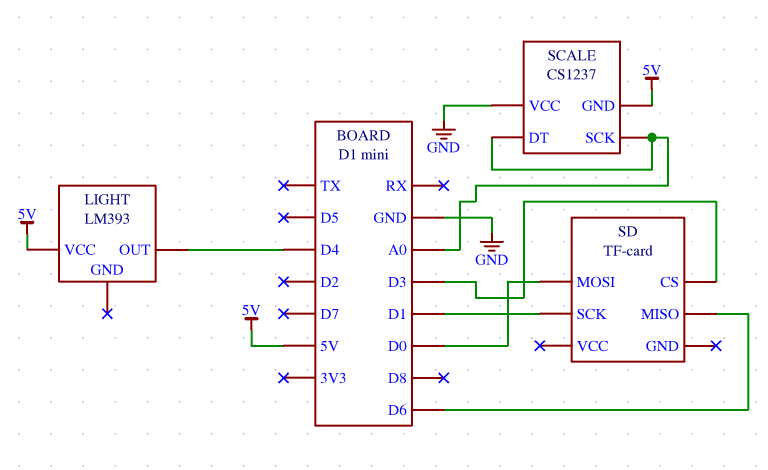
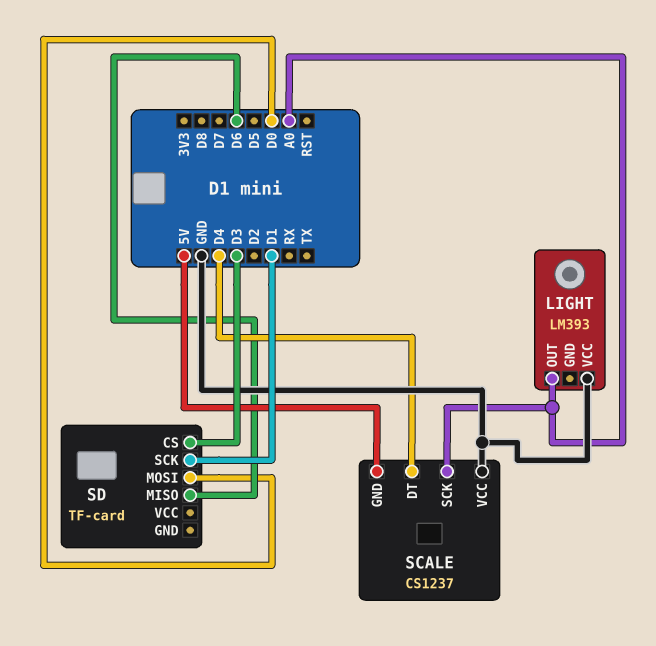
LIGHT pin OUT: D4 -> A0
LIGHT pin VCC: 5V -> GND
SCALE pin DT: A0 -> D4

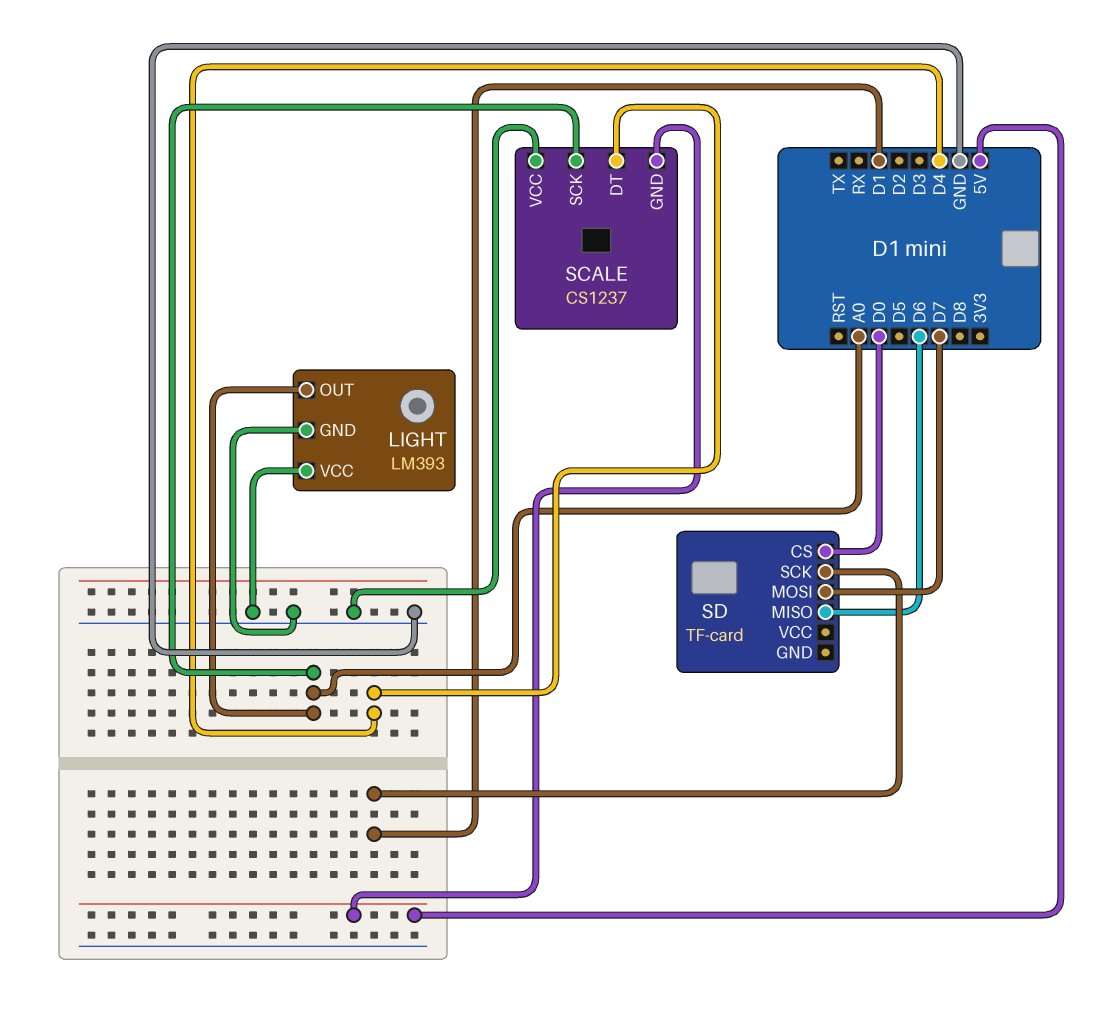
LIGHT pin GND: none -> GND
SD pin CS: D3 -> D0
SD pin MOSI: D0 -> D7

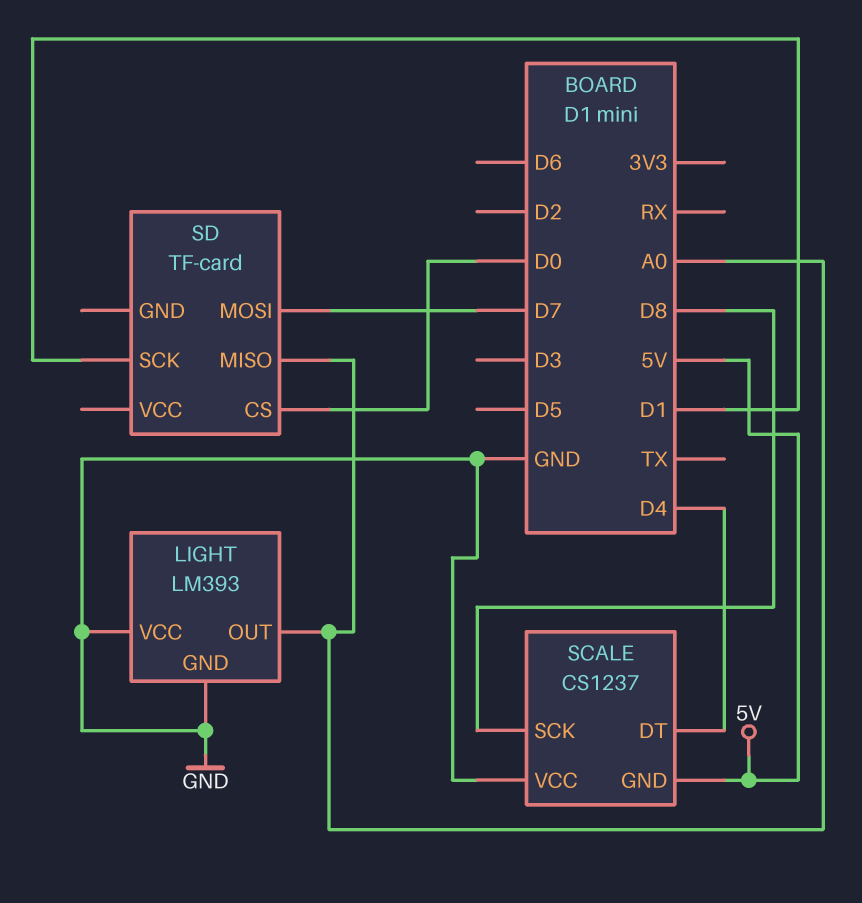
SCALE pin SCK: A0 -> D8
SD pin MISO: D6 -> A0

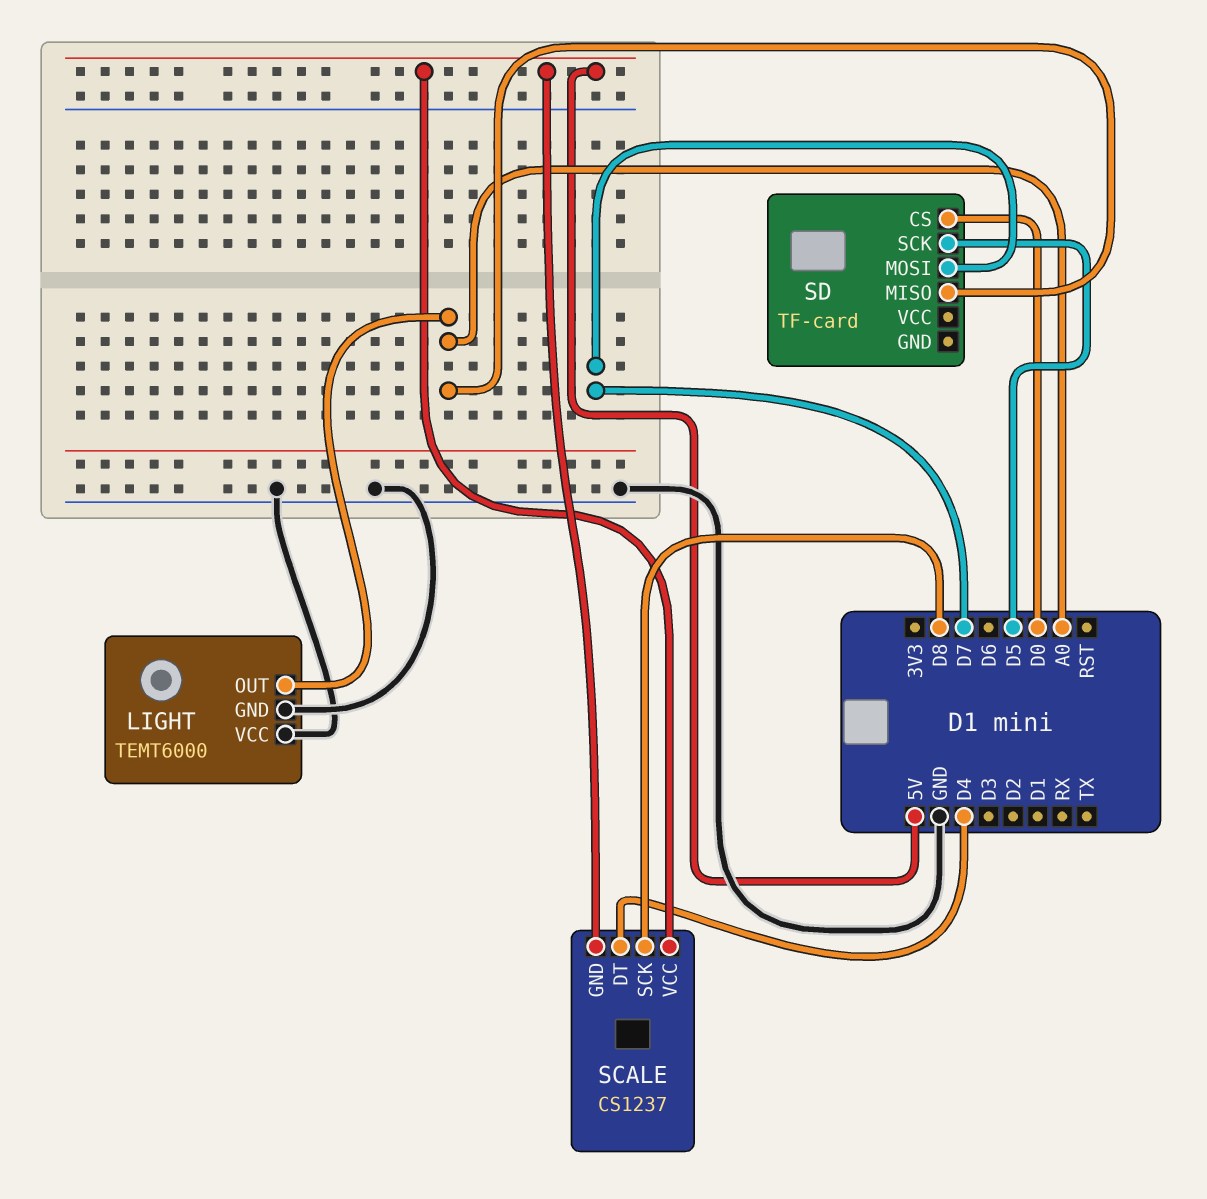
LIGHT: LM393 -> TEMT6000
SCALE pin VCC: GND -> 5V
SD pin SCK: D1 -> D5

